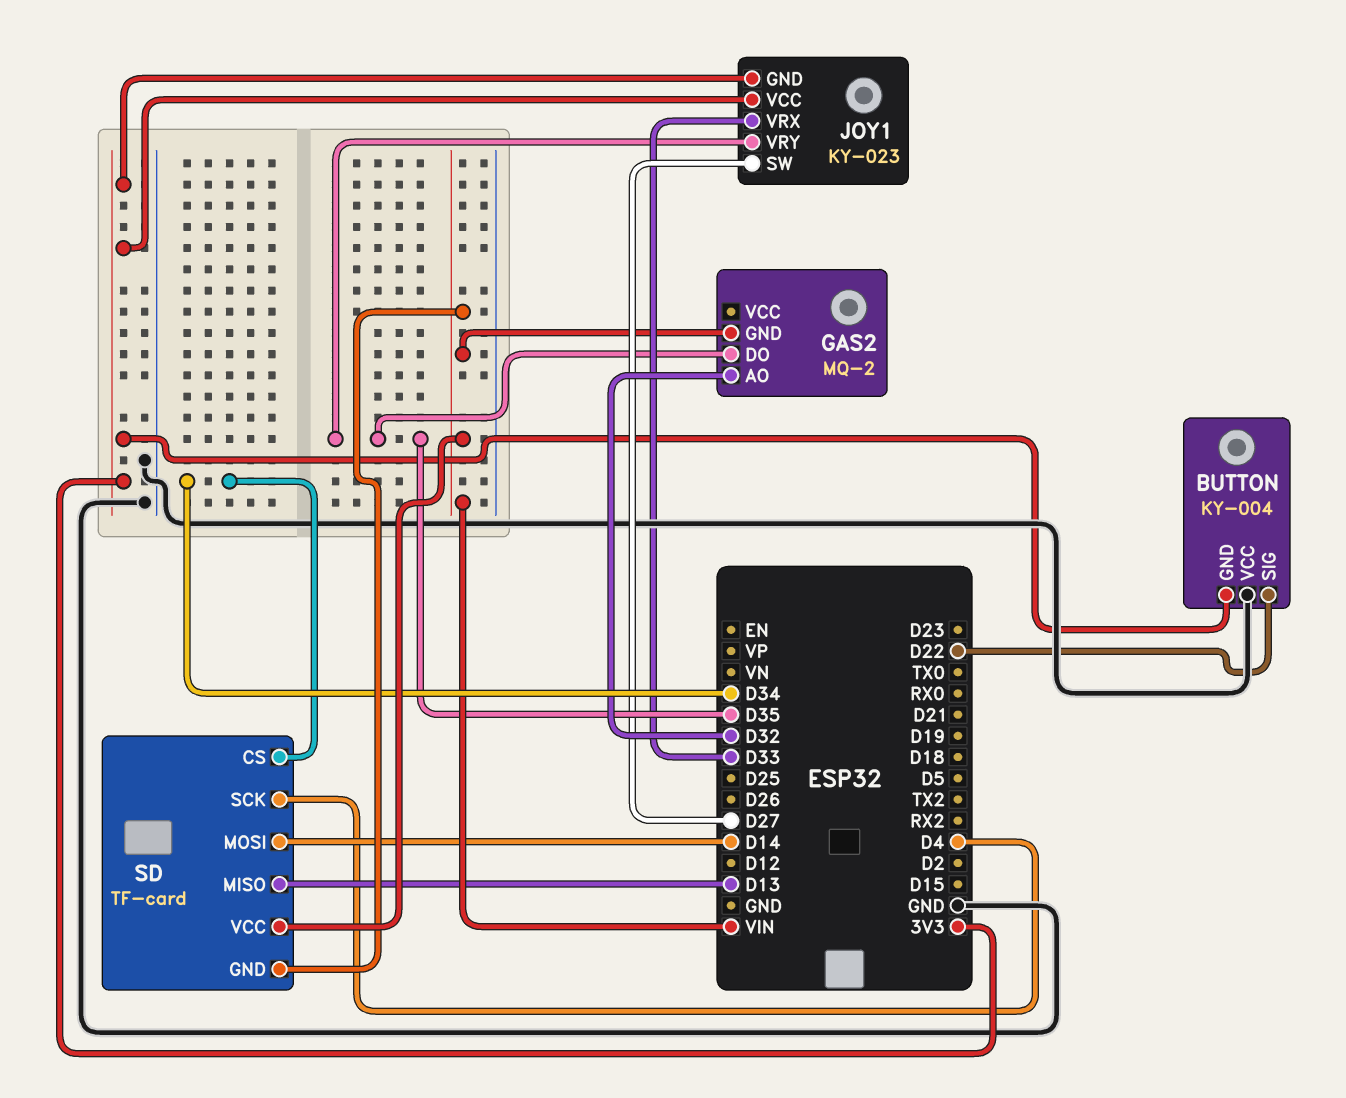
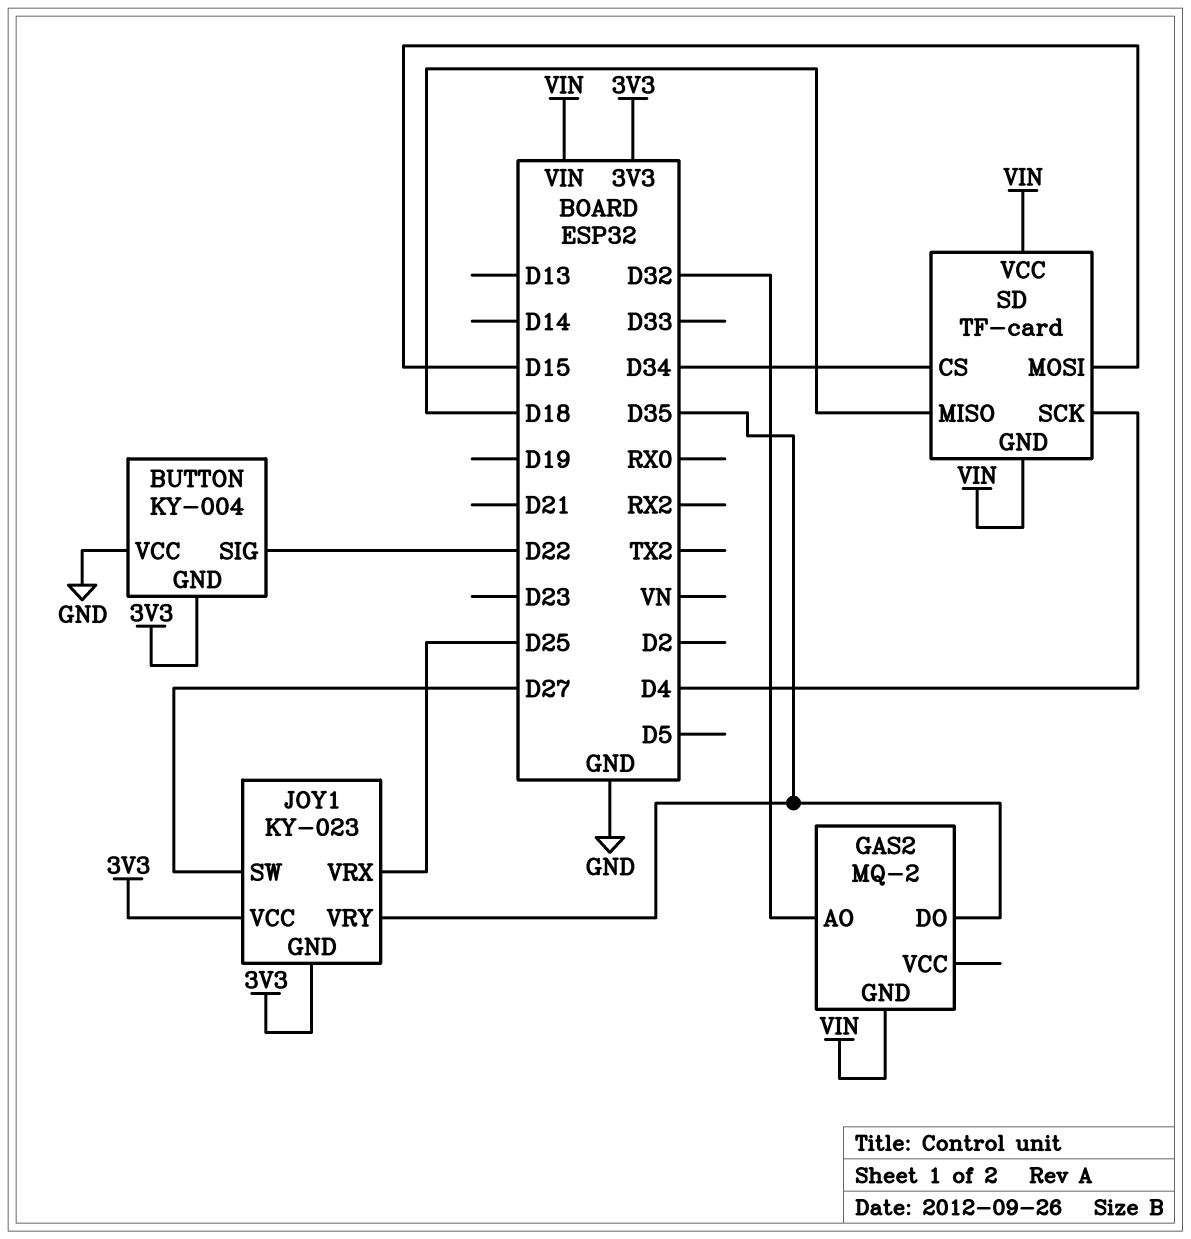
JOY1 pin VRX: D33 -> D25
SD pin MISO: D13 -> D18
SD pin MOSI: D14 -> D15

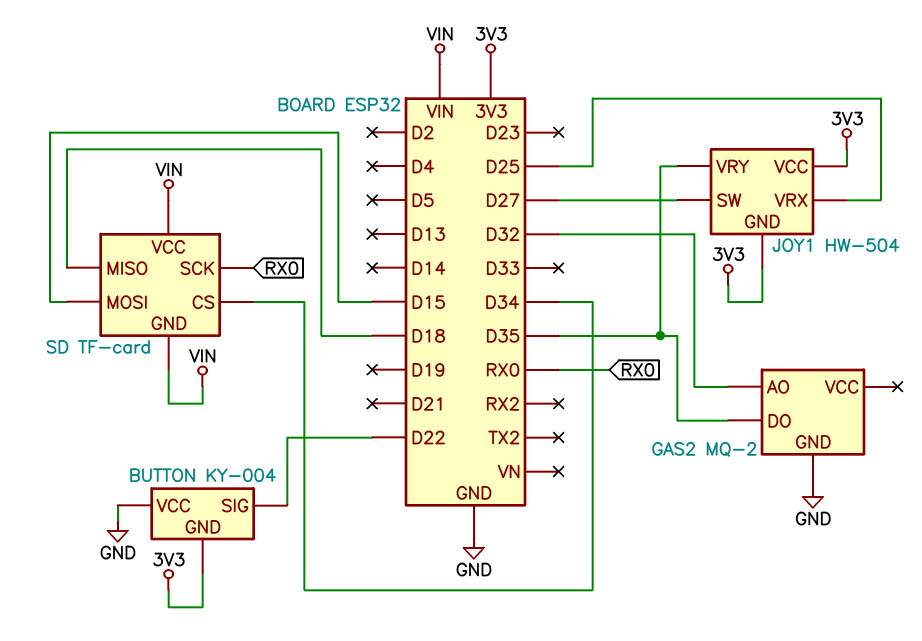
GAS2 pin GND: VIN -> GND
JOY1: KY-023 -> HW-504
SD pin SCK: D4 -> RX0

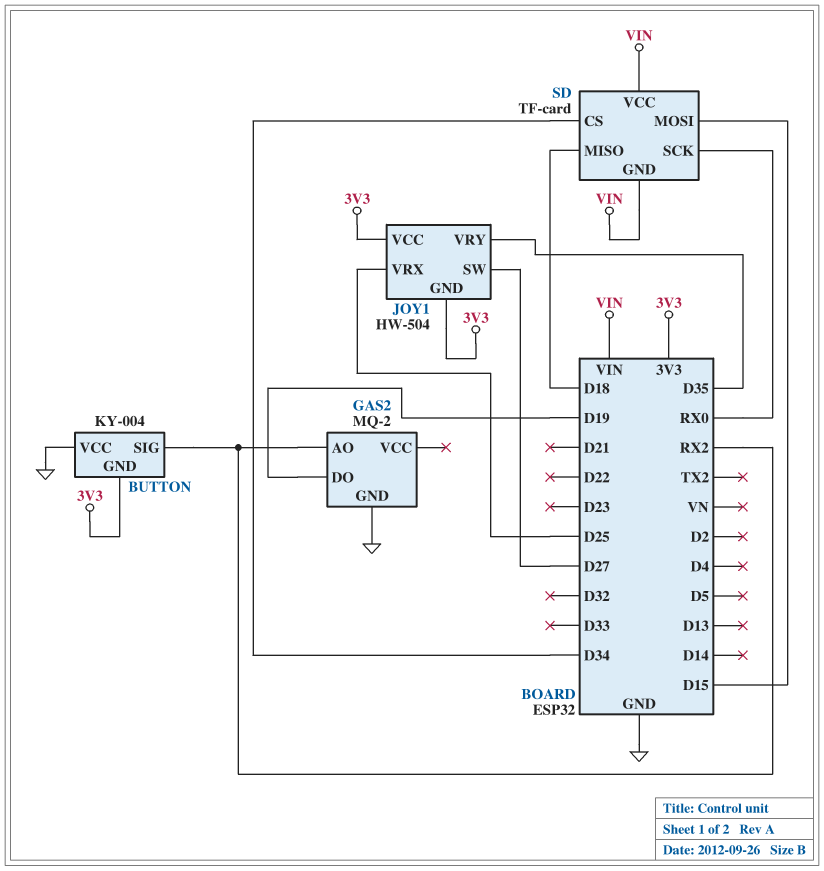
BUTTON pin SIG: D22 -> RX2
GAS2 pin AO: D32 -> RX2
GAS2 pin DO: D35 -> D19

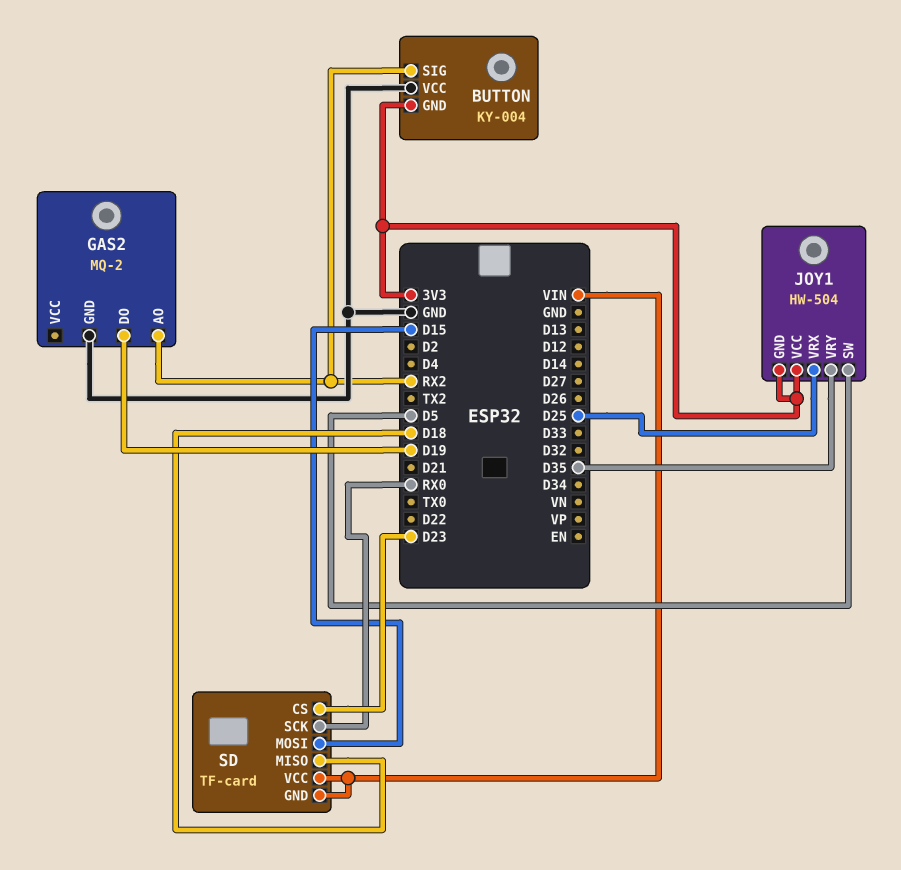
JOY1 pin SW: D27 -> D5
SD pin CS: D34 -> D23

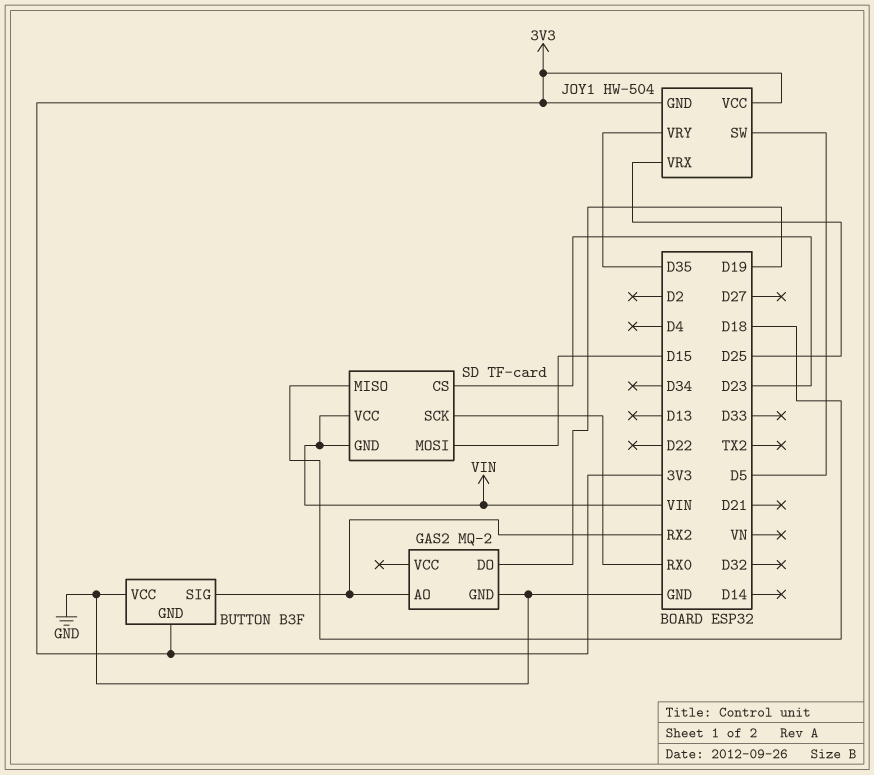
BUTTON: KY-004 -> B3F

